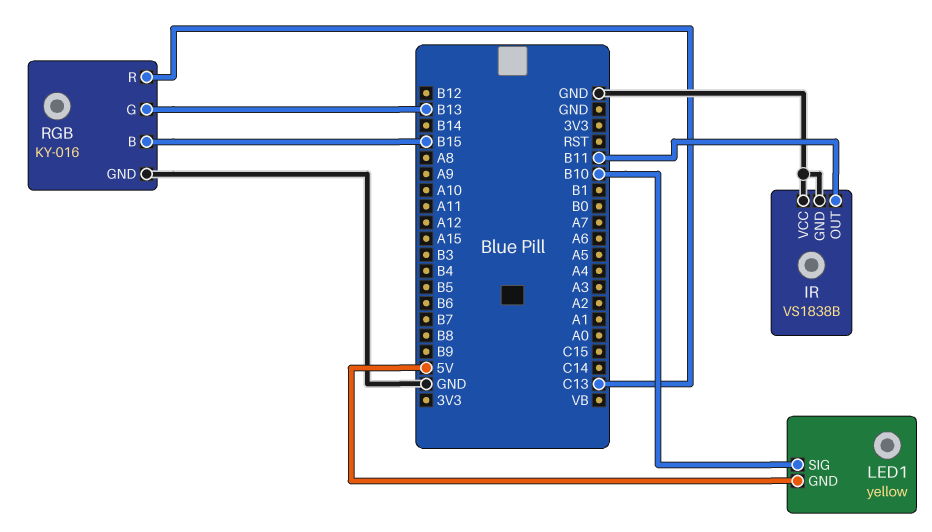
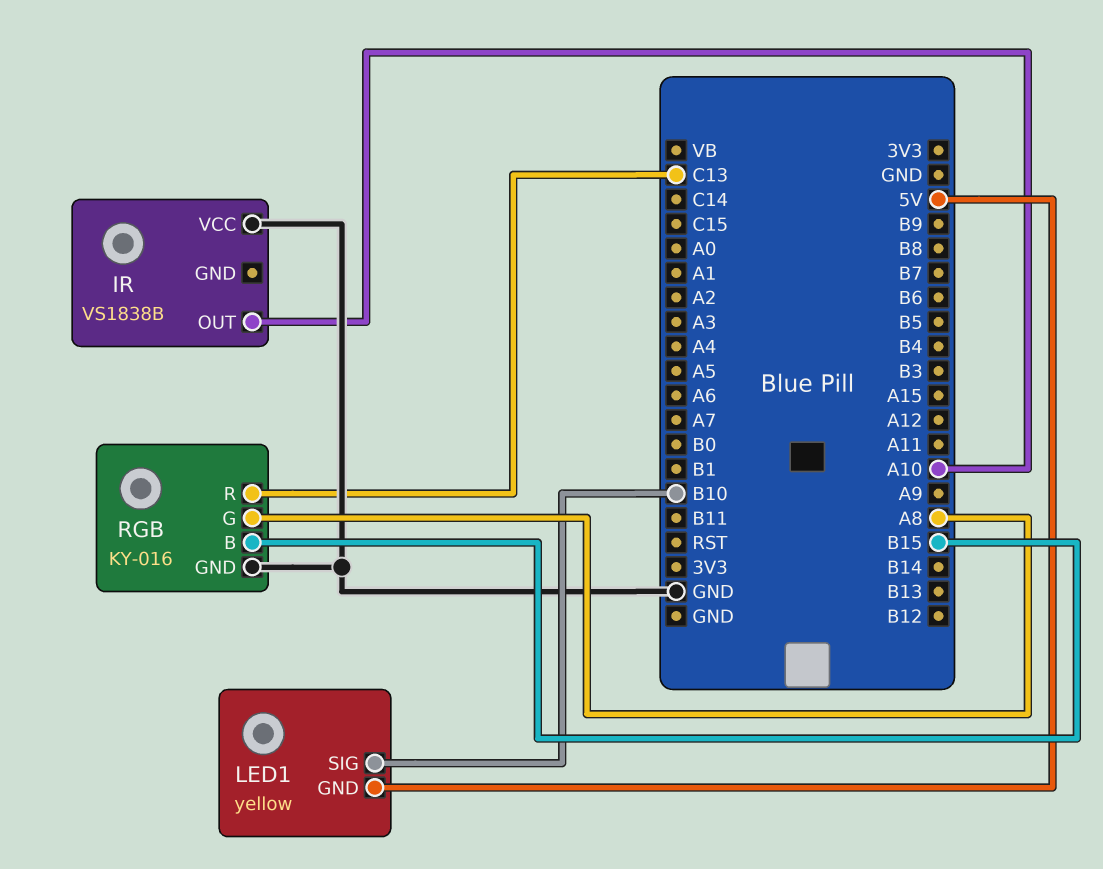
IR pin GND: GND -> none
IR pin OUT: B11 -> A10
RGB pin G: B13 -> A8

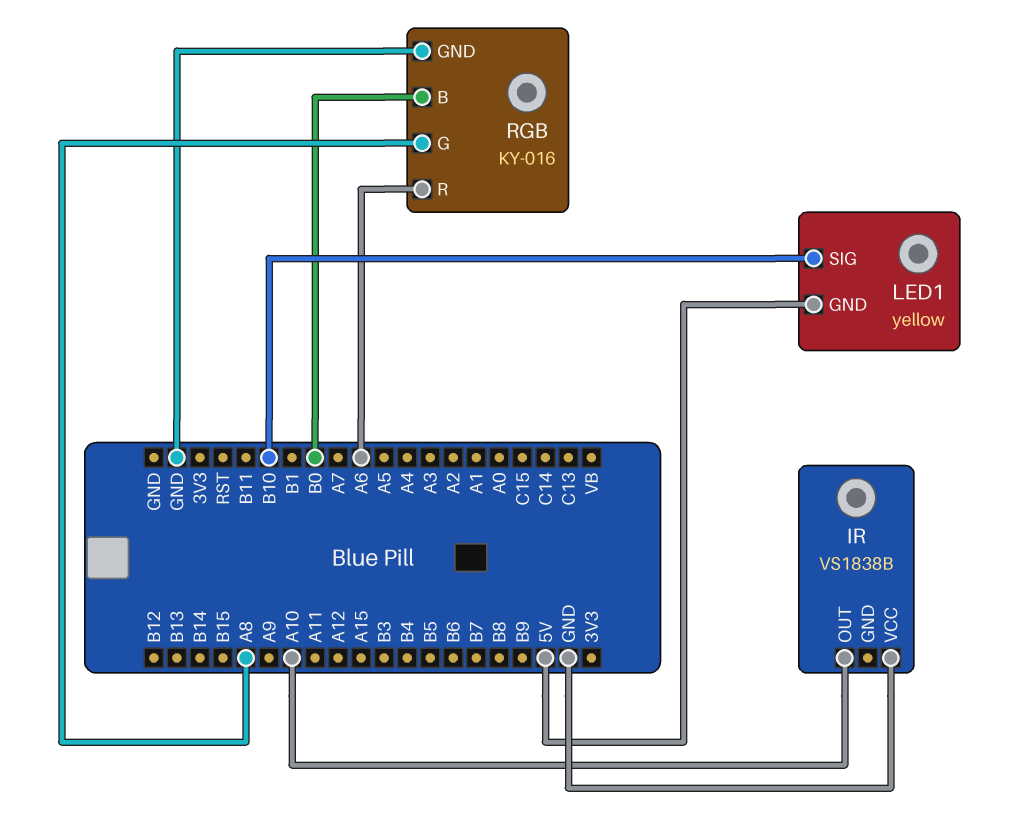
RGB pin B: B15 -> B0
RGB pin R: C13 -> A6

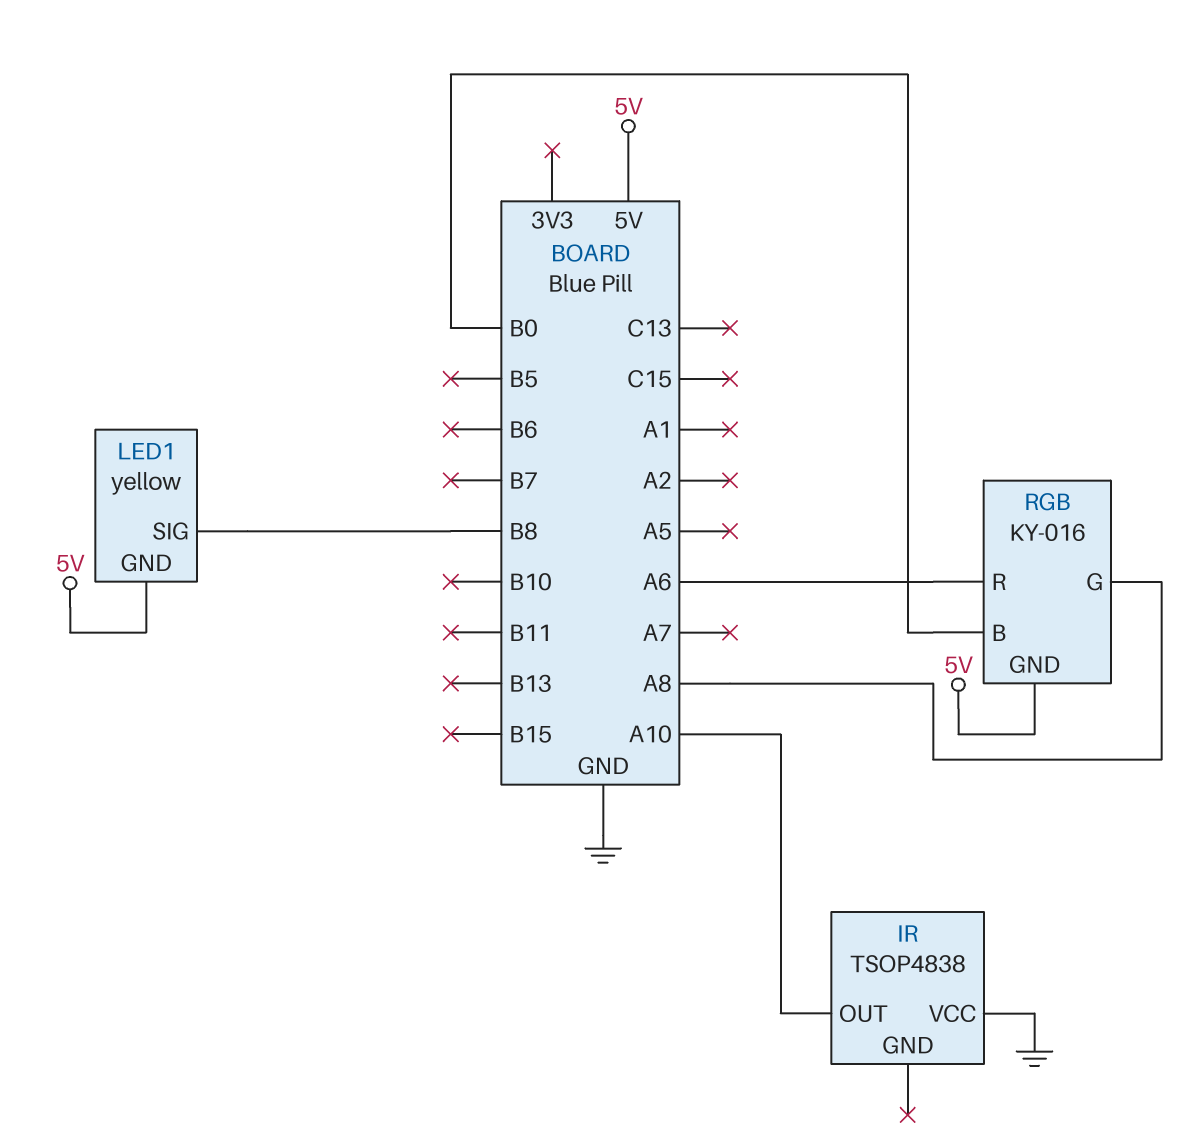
IR: VS1838B -> TSOP4838
LED1 pin SIG: B10 -> B8
RGB pin GND: GND -> 5V

